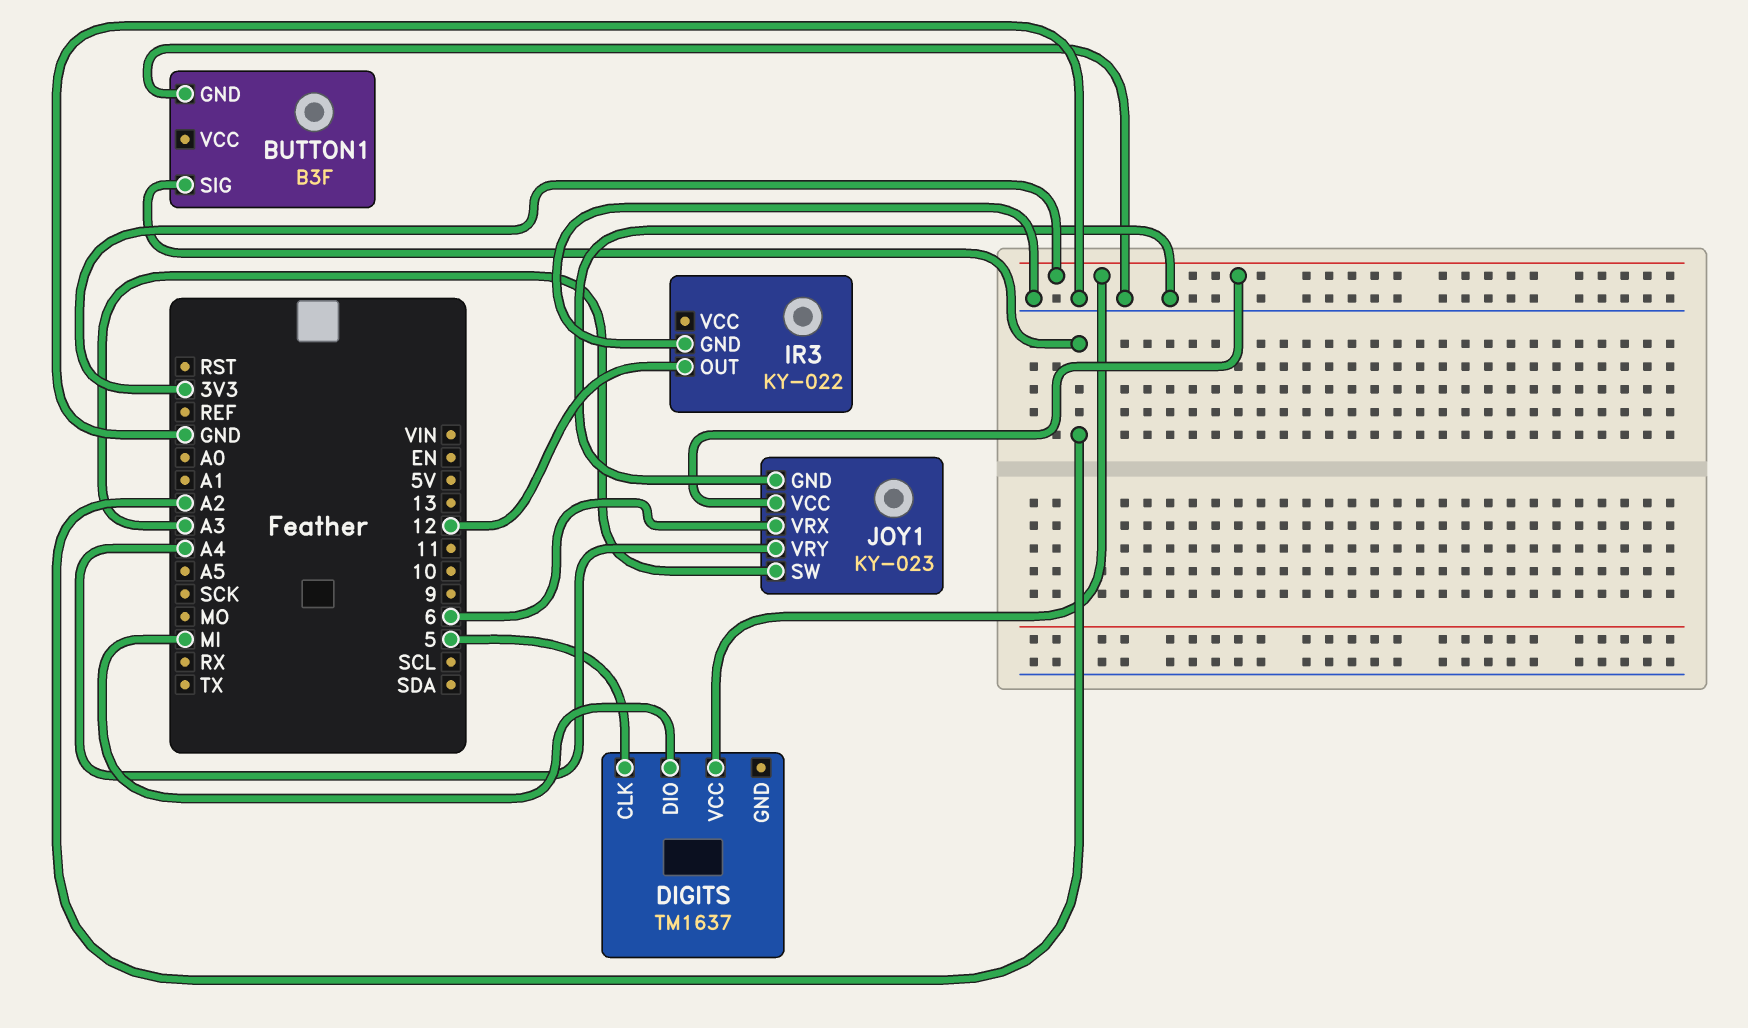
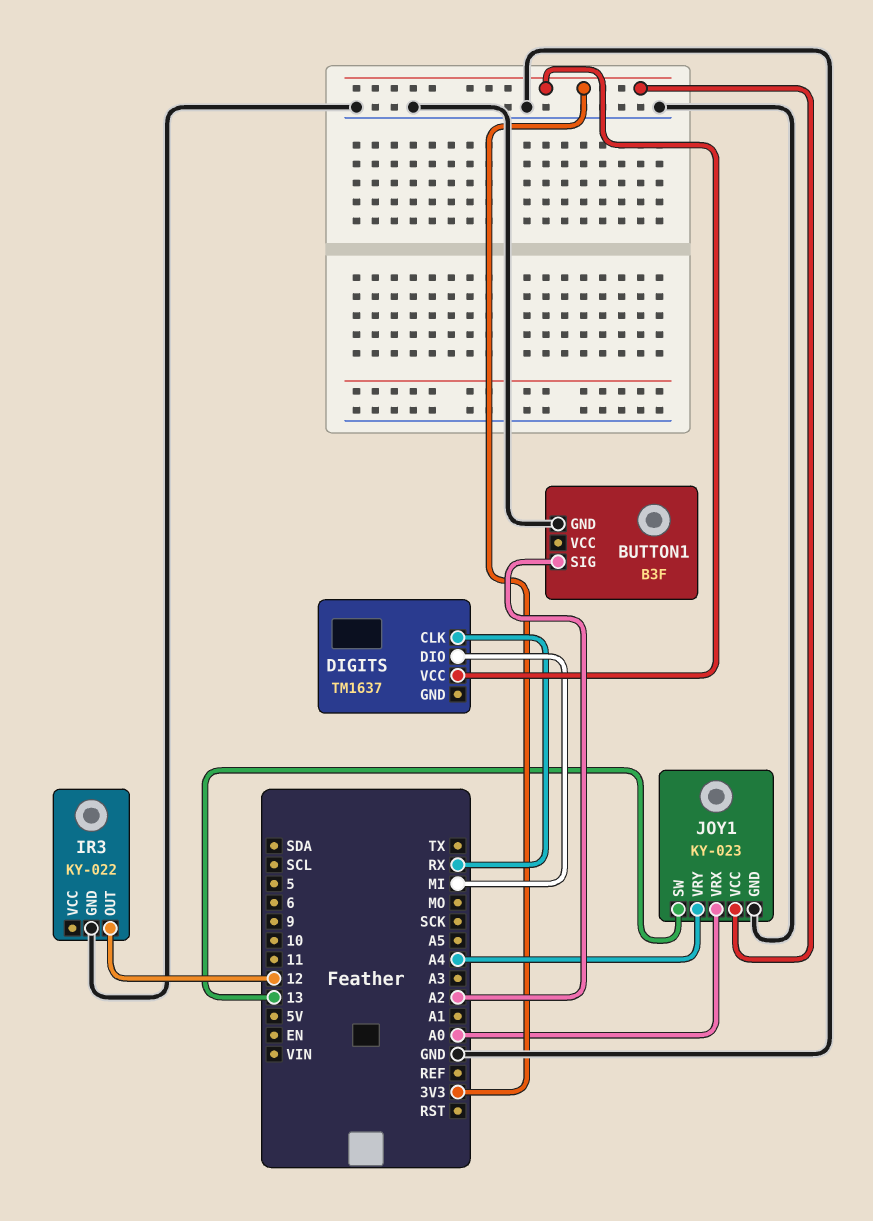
DIGITS pin CLK: 5 -> RX
JOY1 pin SW: A3 -> 13
JOY1 pin VRX: 6 -> A0

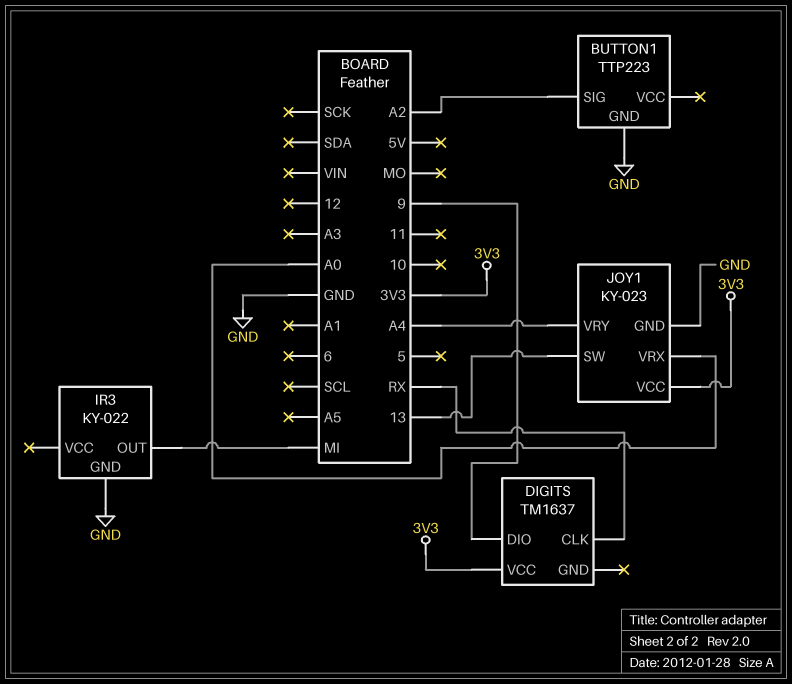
BUTTON1: B3F -> TTP223
DIGITS pin DIO: MI -> 9
IR3 pin OUT: 12 -> MI

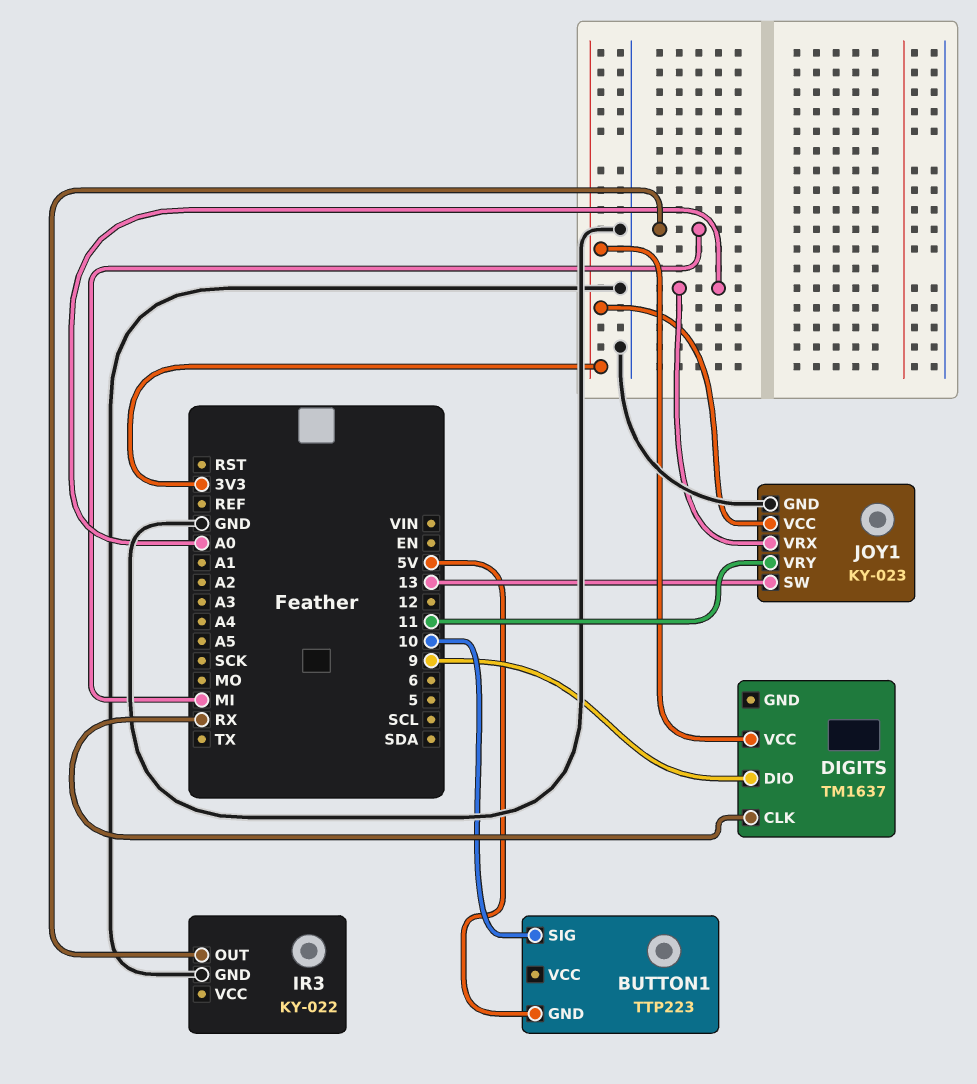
BUTTON1 pin GND: GND -> 5V
BUTTON1 pin SIG: A2 -> 10
JOY1 pin VRY: A4 -> 11

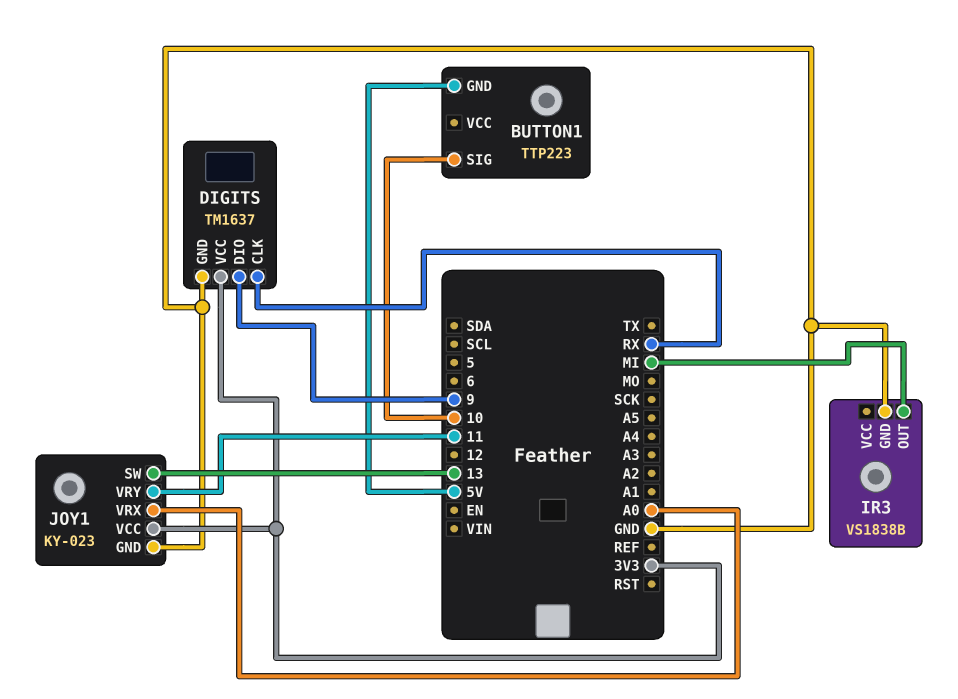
DIGITS pin GND: none -> GND
IR3: KY-022 -> VS1838B

